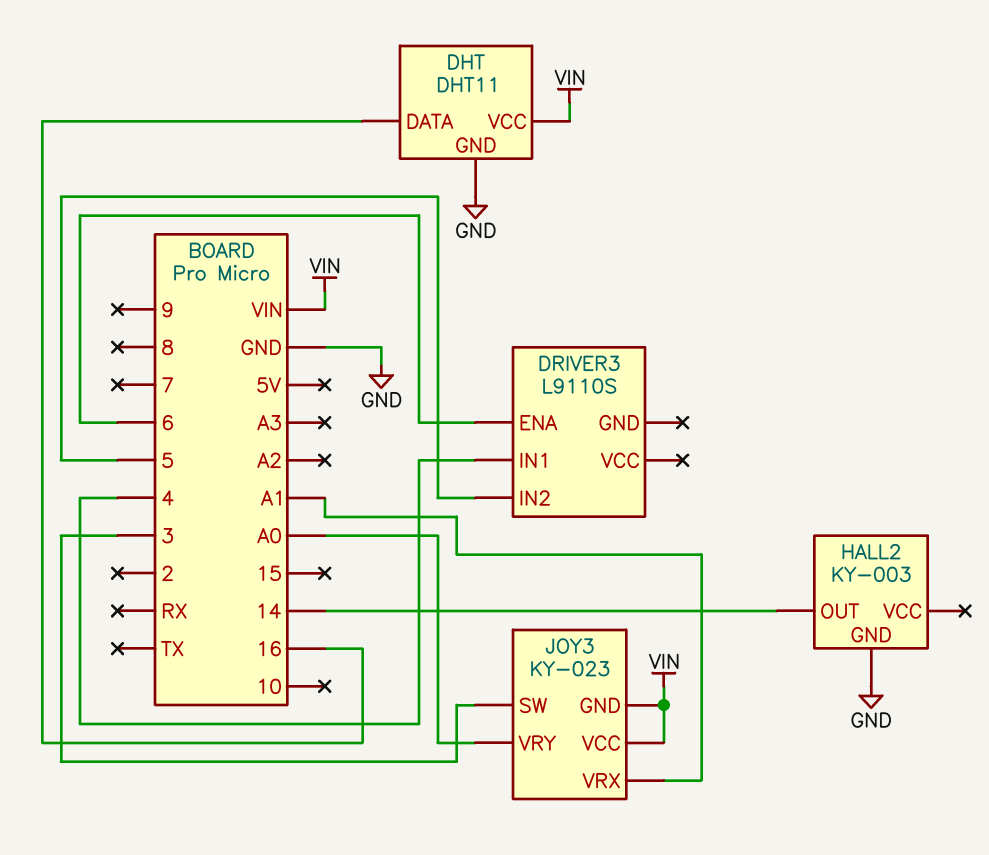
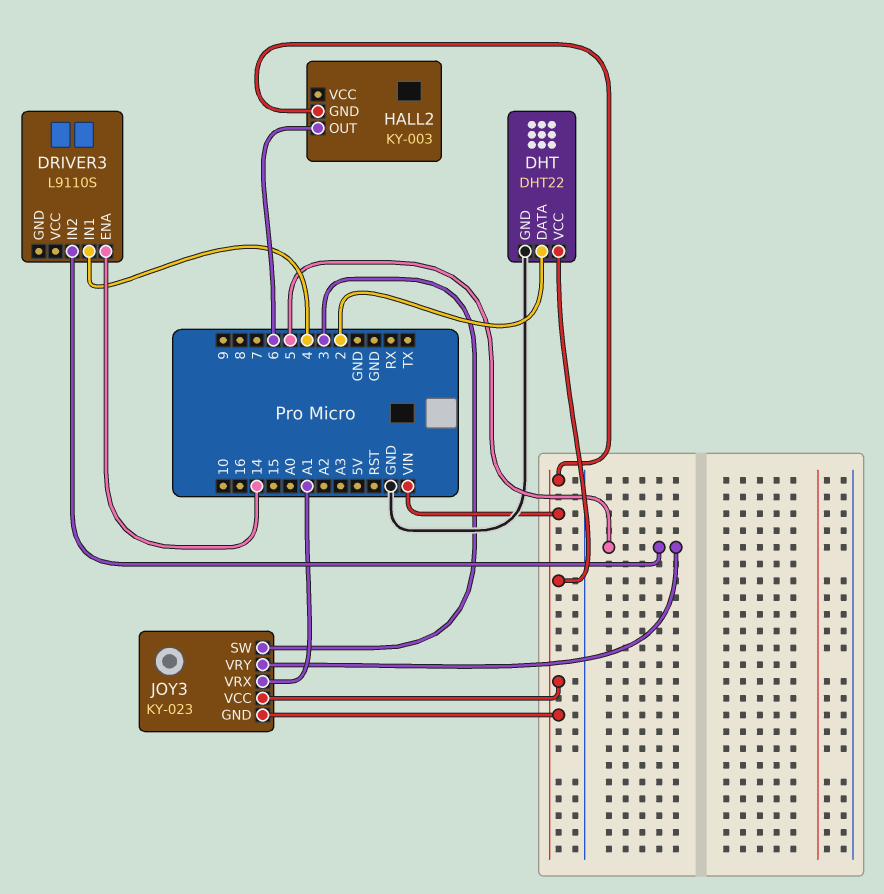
DHT: DHT11 -> DHT22
DHT pin DATA: 16 -> 2
DRIVER3 pin ENA: 6 -> 14
HALL2 pin GND: GND -> VIN
HALL2 pin OUT: 14 -> 6
JOY3 pin VRY: A0 -> 5

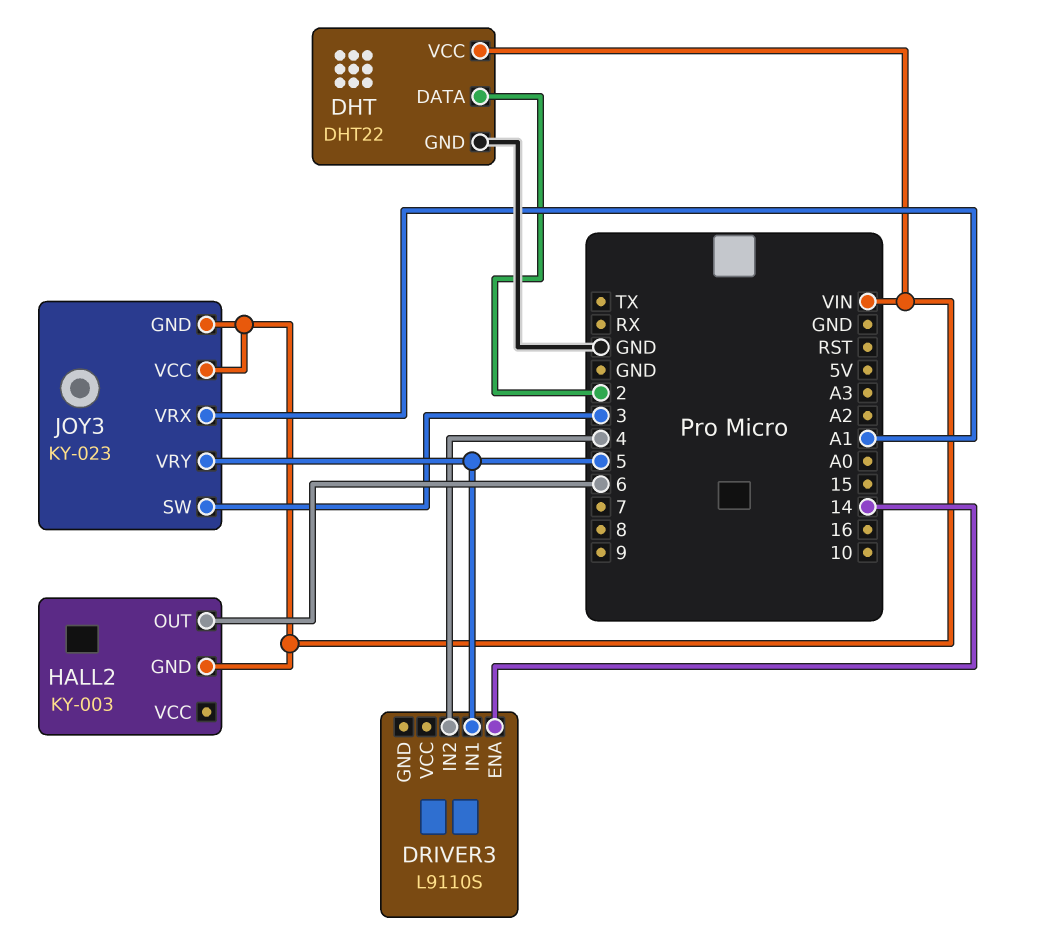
DRIVER3 pin IN1: 4 -> 5
DRIVER3 pin IN2: 5 -> 4

